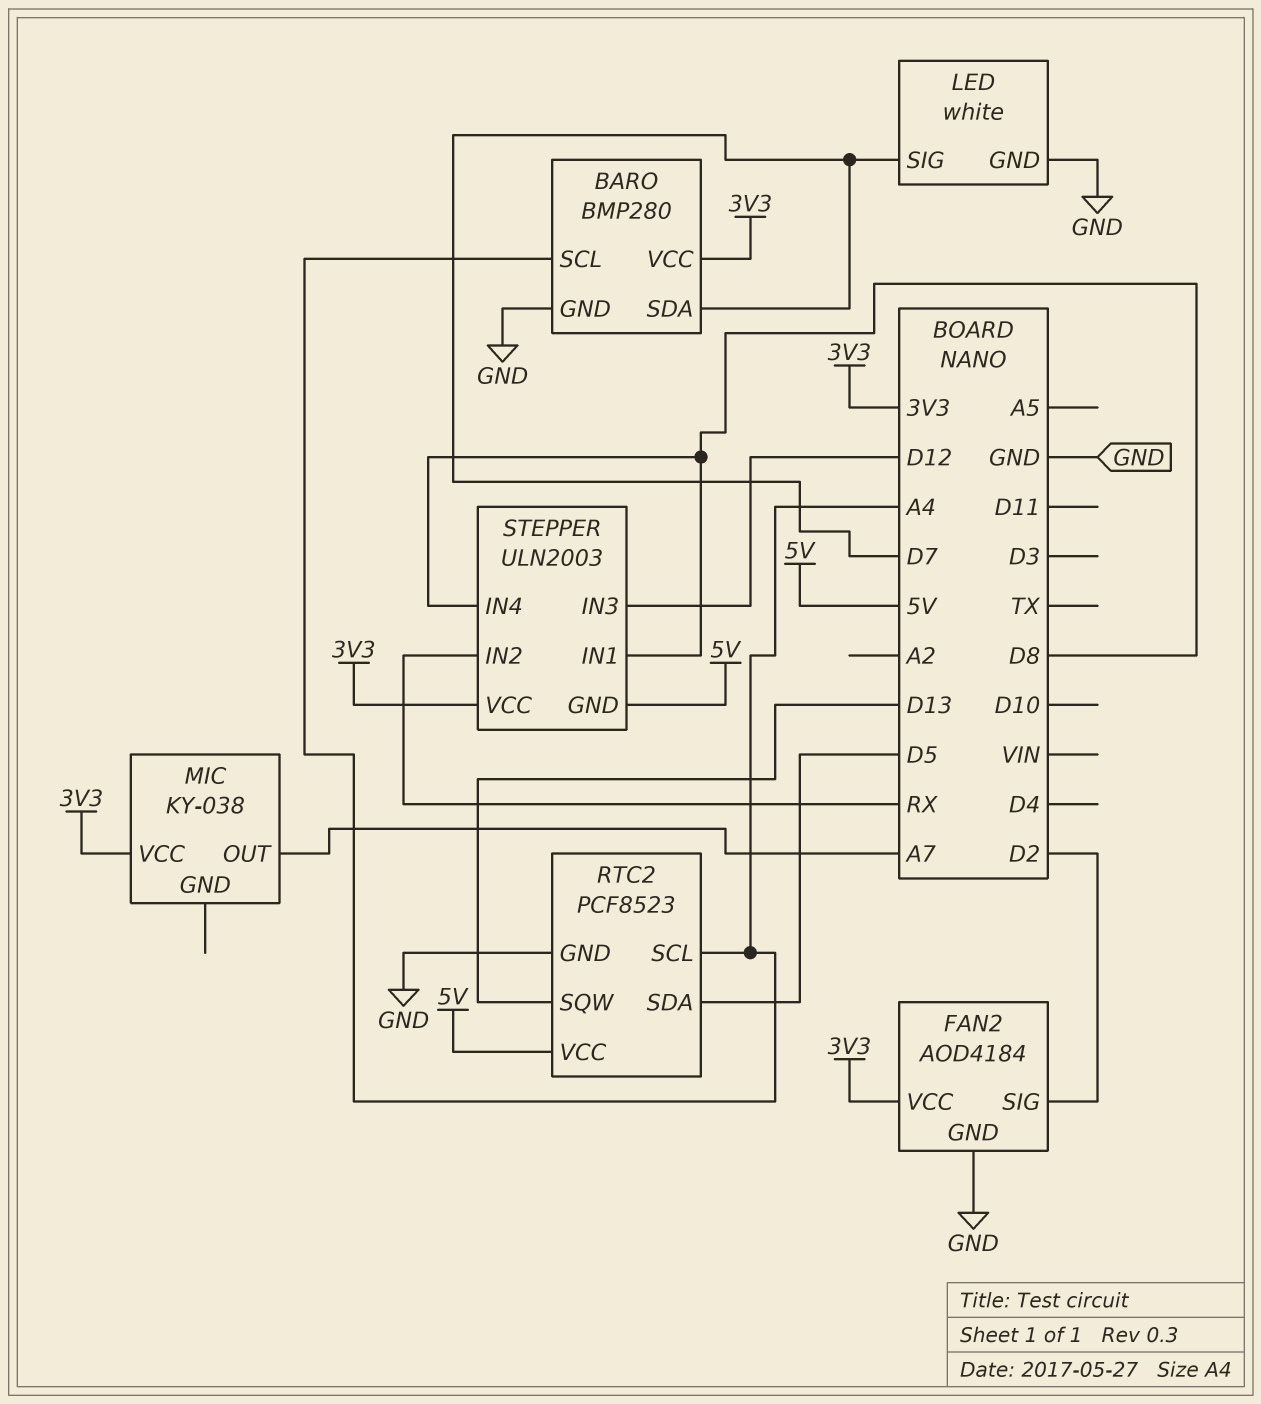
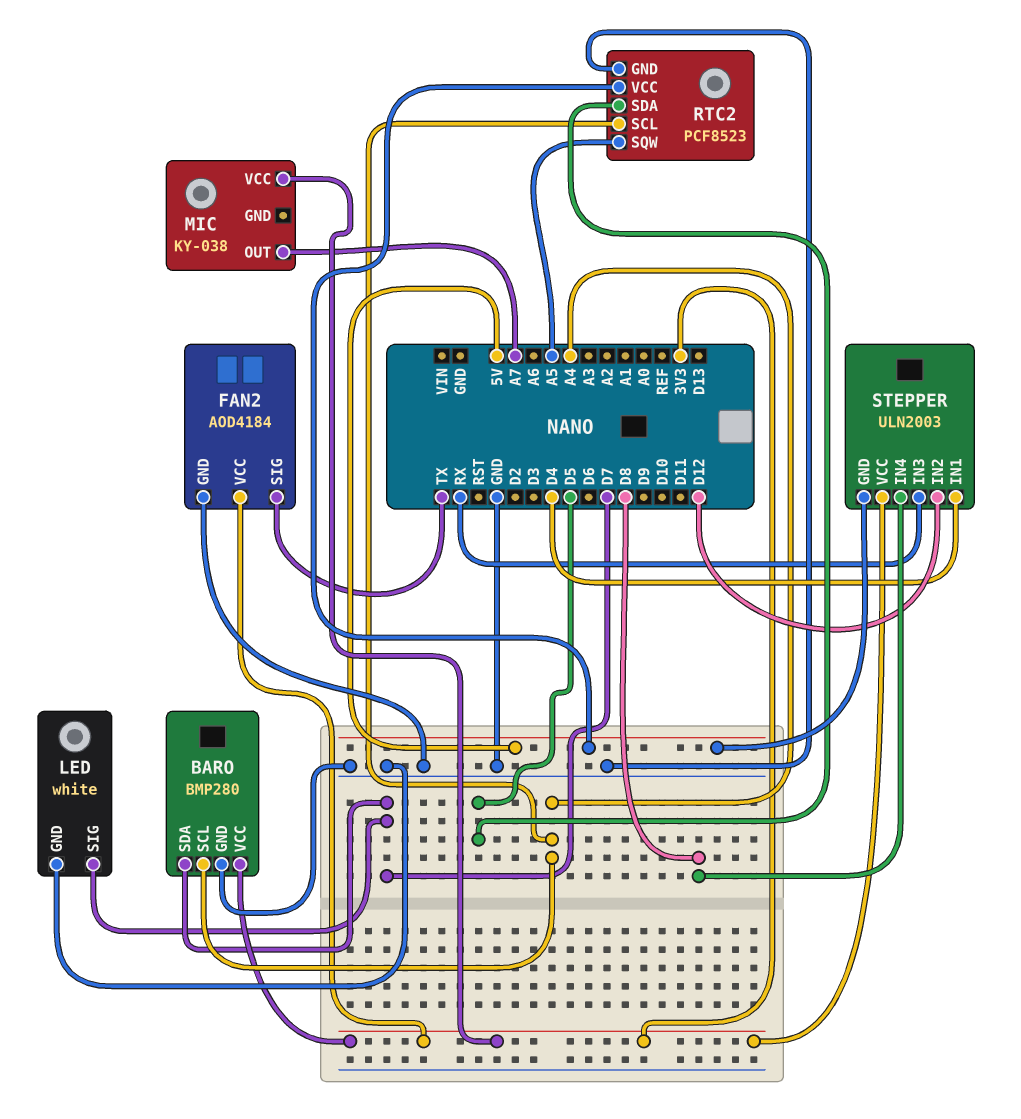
FAN2 pin SIG: D2 -> TX
RTC2 pin SQW: D13 -> A5
STEPPER pin IN1: D8 -> D4
STEPPER pin IN2: RX -> D12
STEPPER pin IN3: D12 -> RX

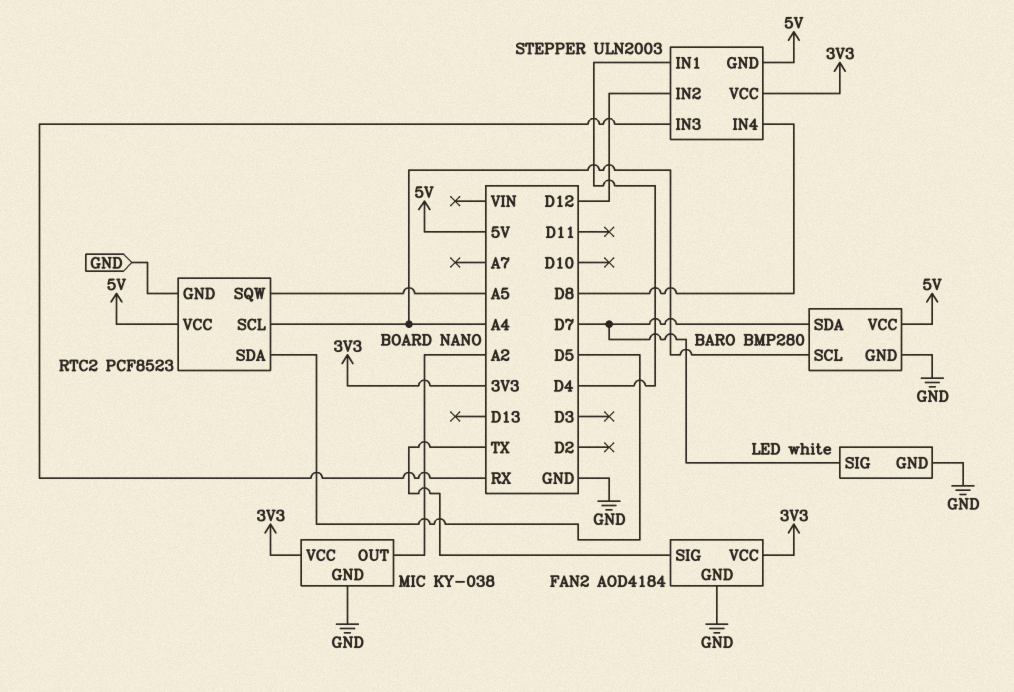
BARO pin VCC: 3V3 -> 5V
MIC pin GND: none -> GND
MIC pin OUT: A7 -> A2

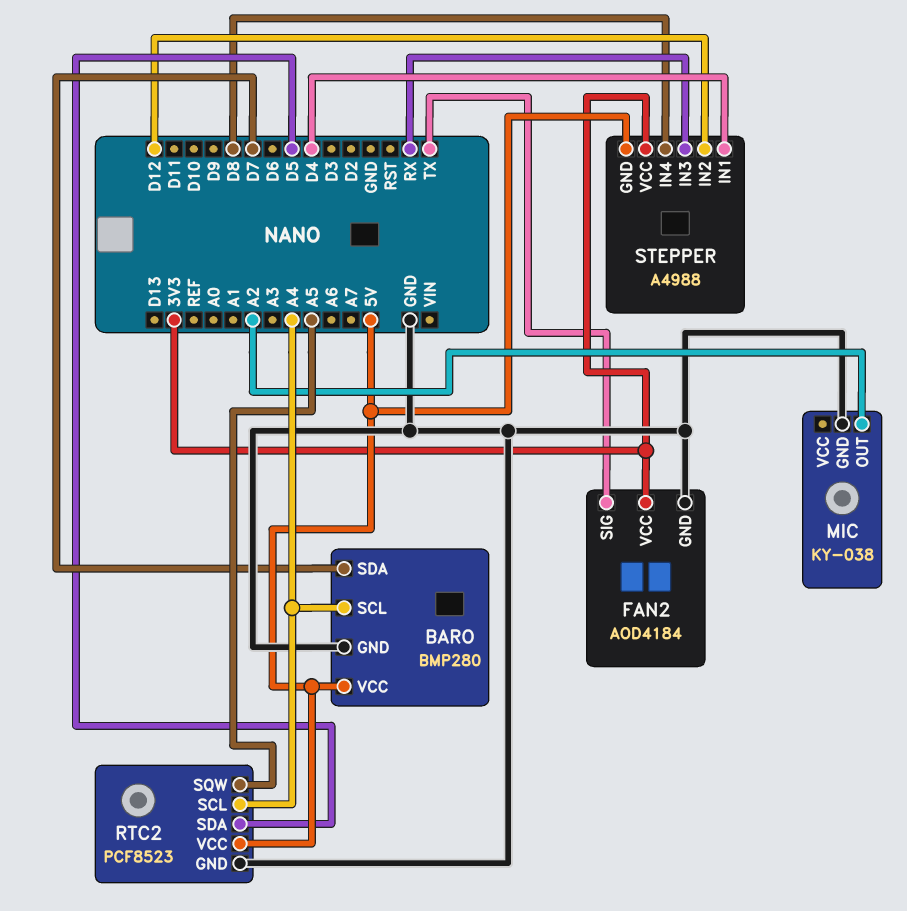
LED: white -> none
LED pin GND: GND -> none
LED pin SIG: D7 -> none
MIC pin VCC: 3V3 -> none
STEPPER: ULN2003 -> A4988

